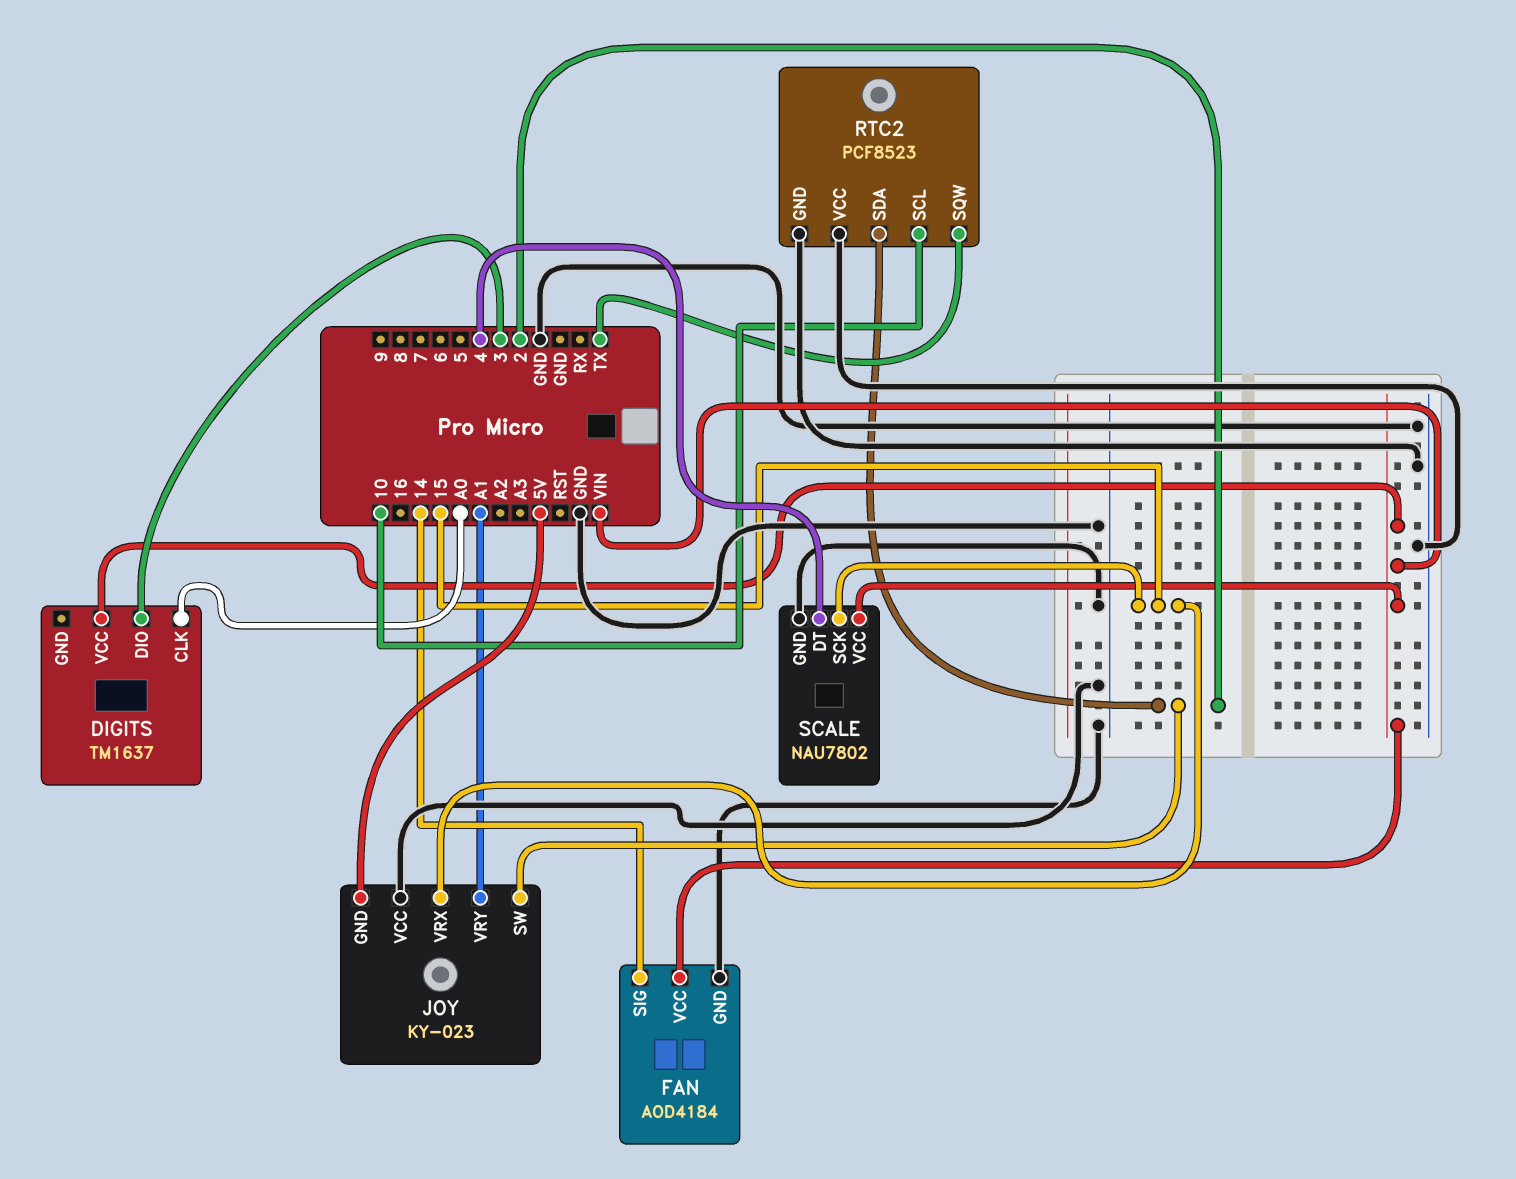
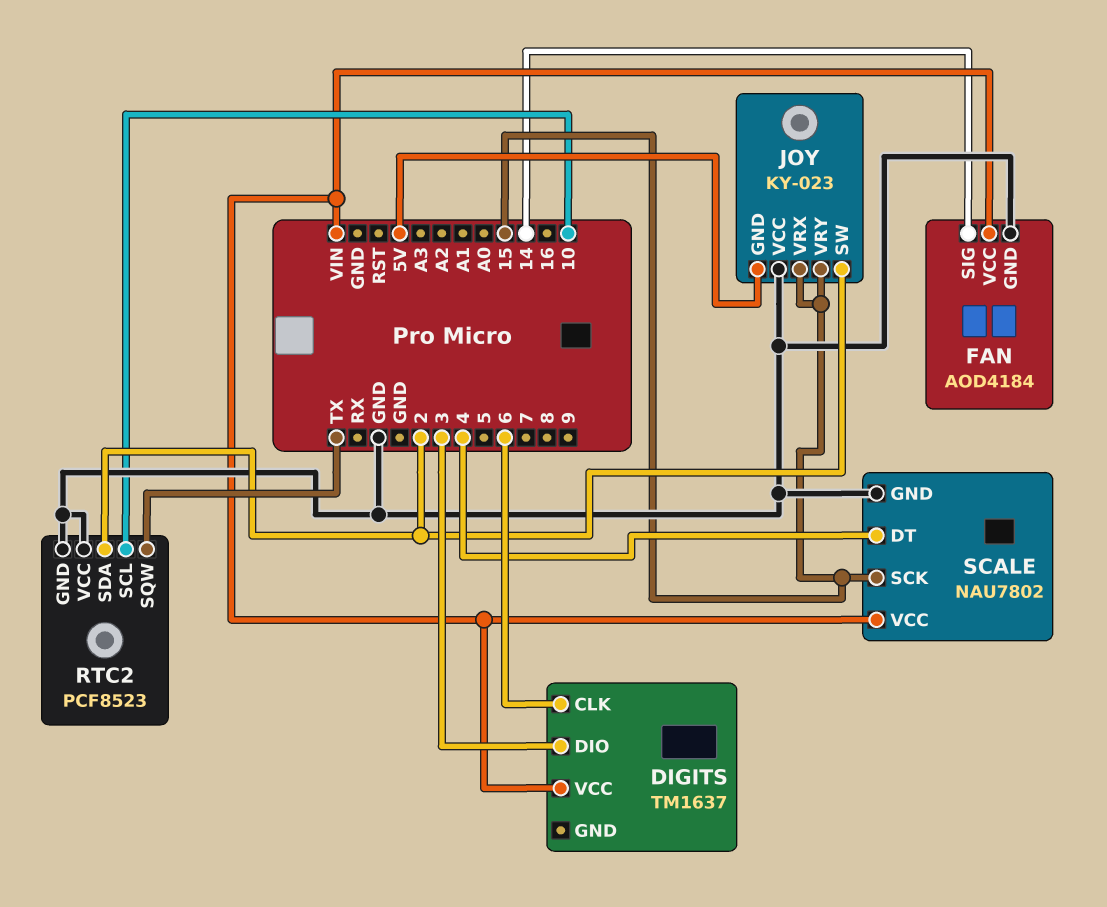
DIGITS pin CLK: A0 -> 6
JOY pin VRY: A1 -> 15

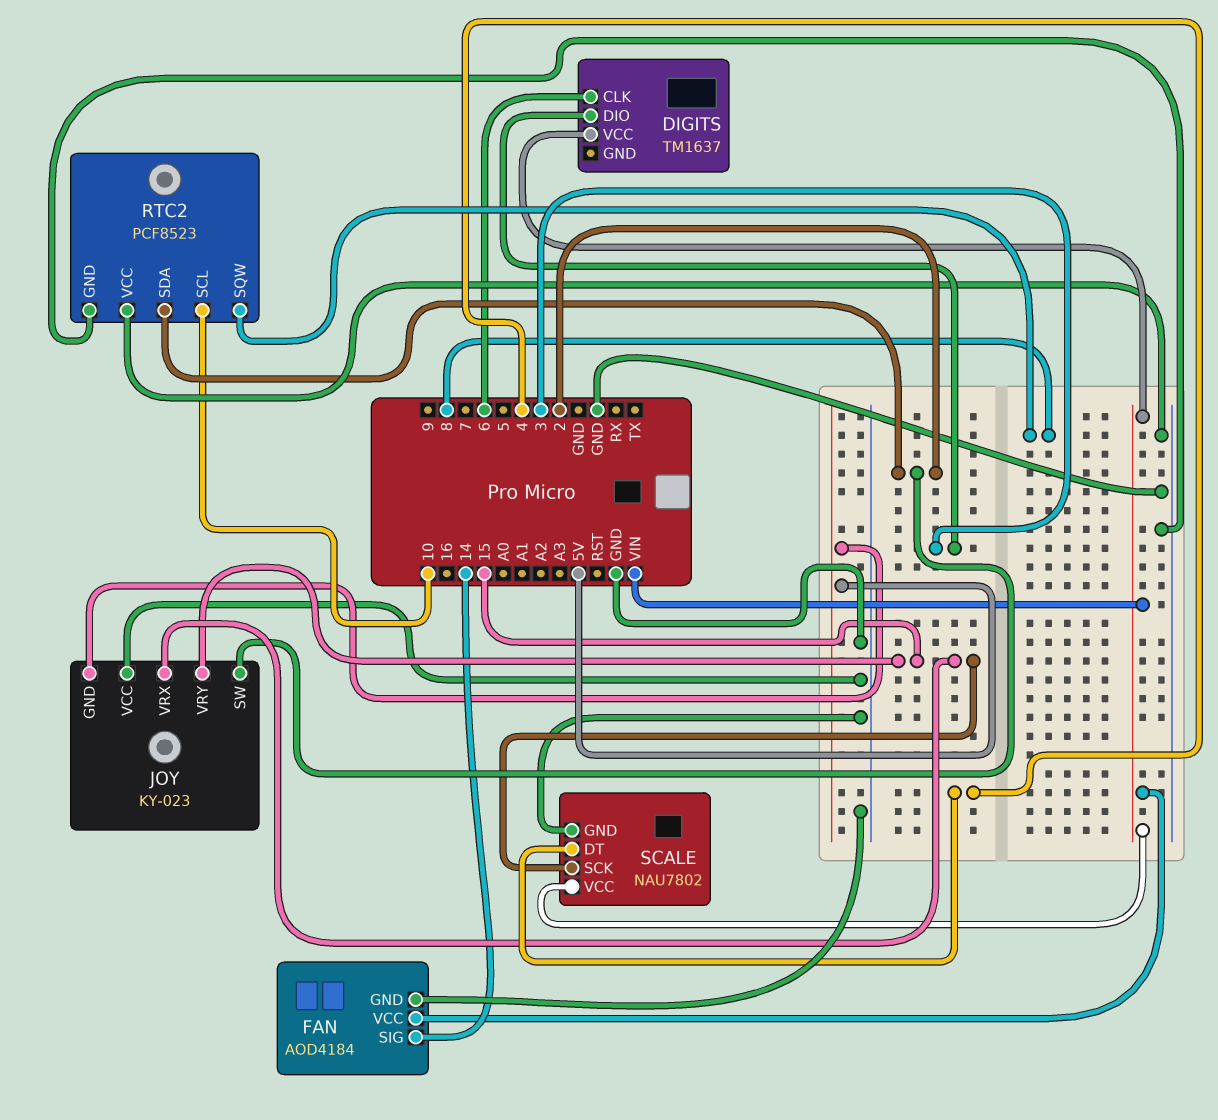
RTC2 pin SQW: TX -> 8

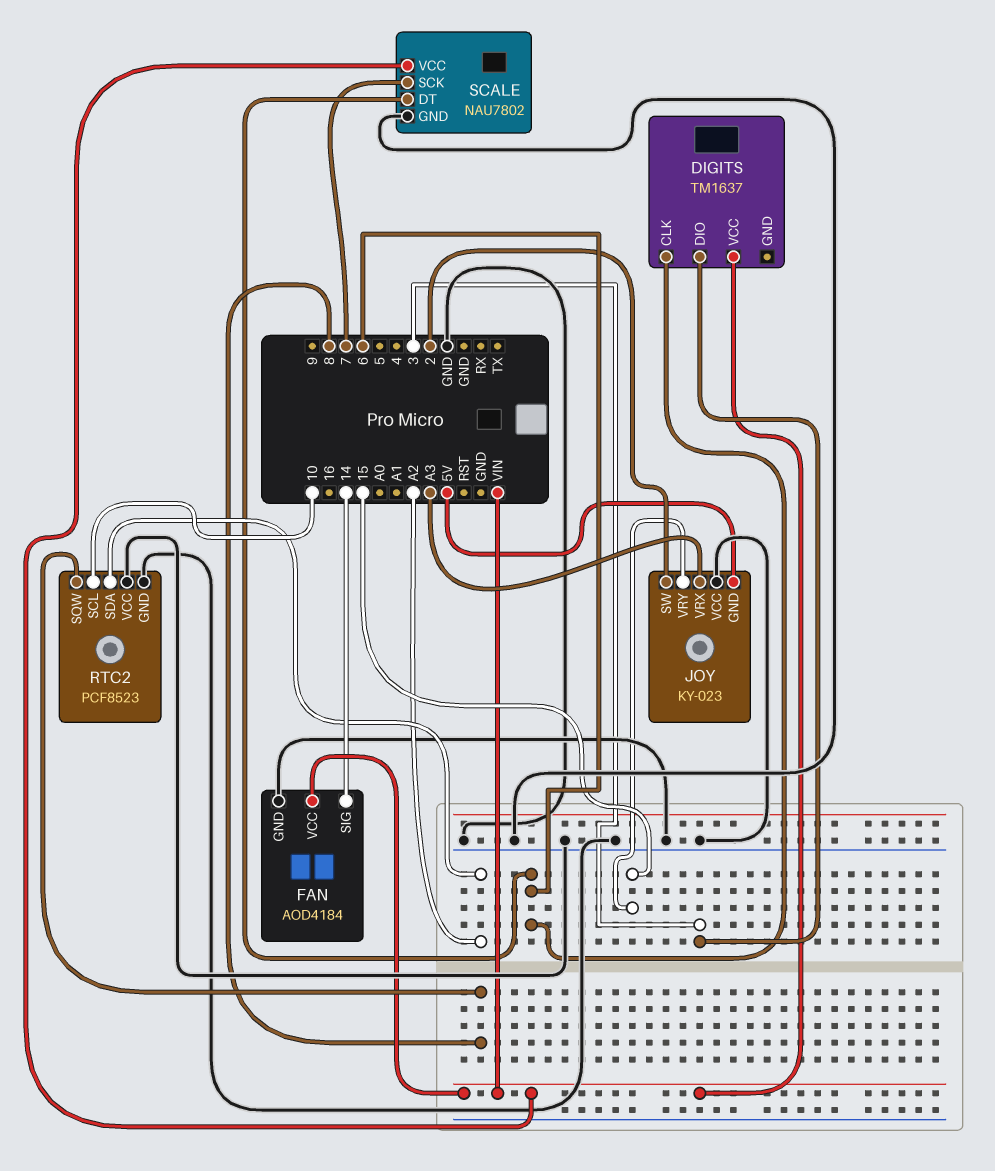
JOY pin VRX: 15 -> A3
RTC2 pin SDA: 2 -> A2
SCALE pin DT: 4 -> 6
SCALE pin SCK: 15 -> 7

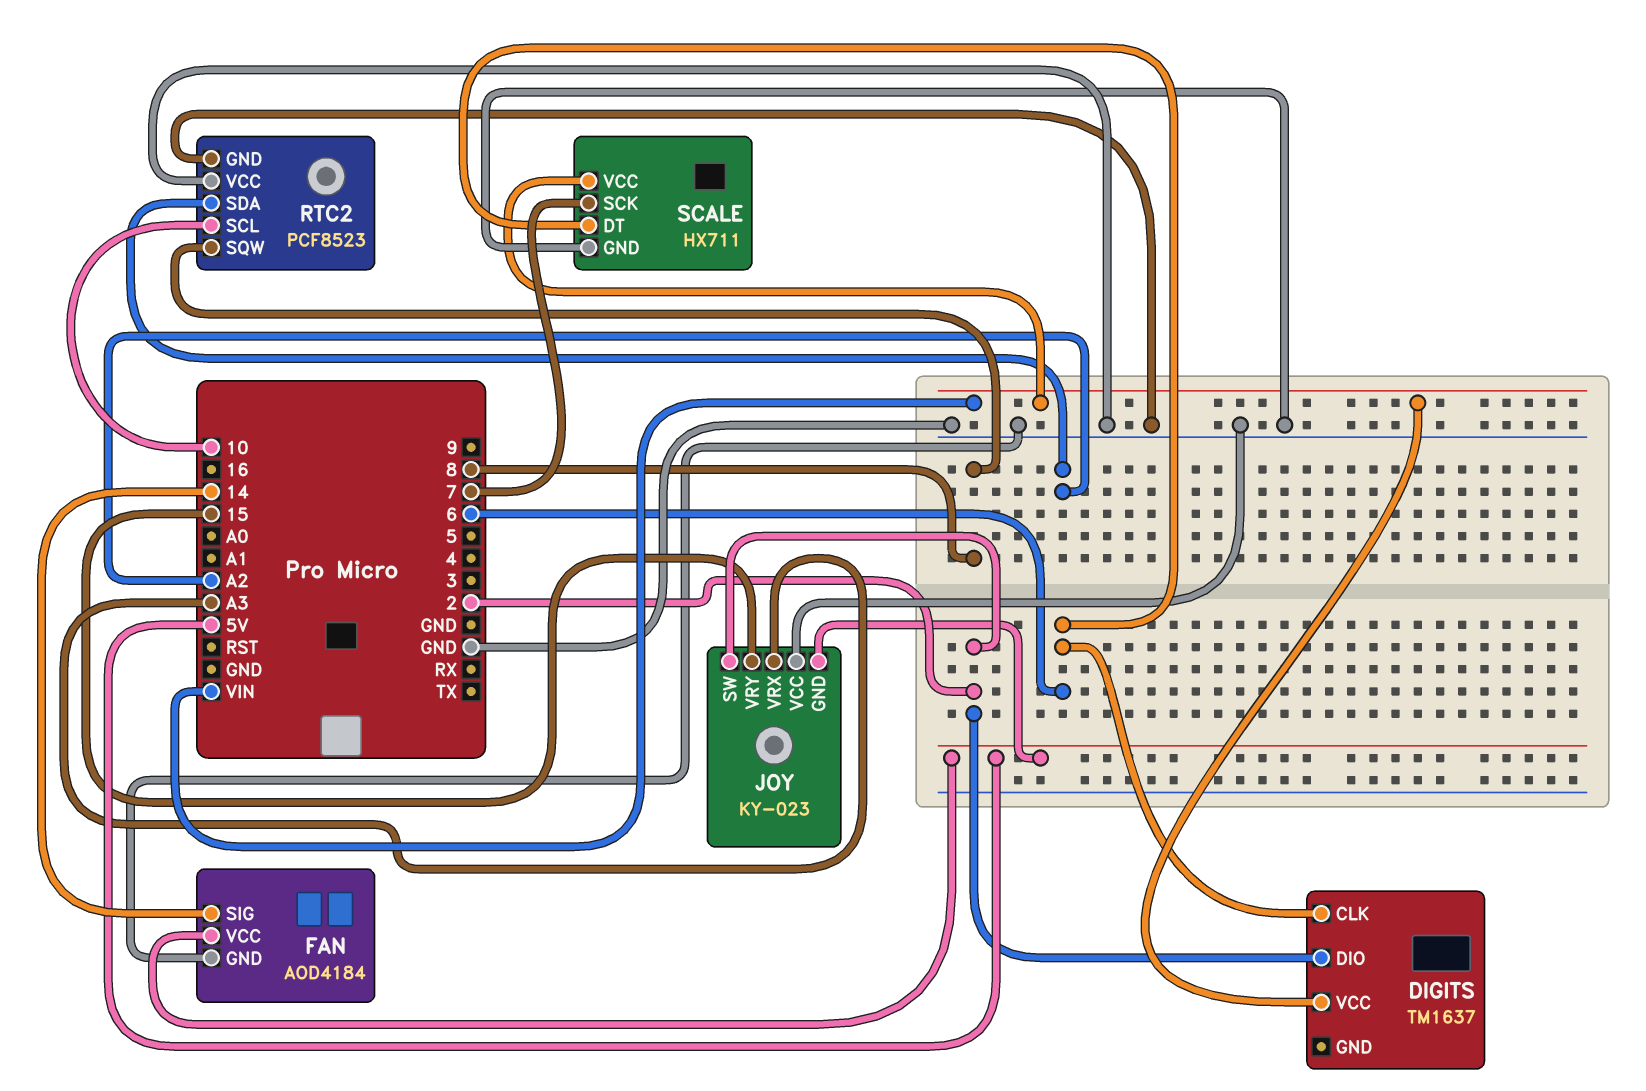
DIGITS pin DIO: 3 -> 2
FAN pin VCC: VIN -> 5V
SCALE: NAU7802 -> HX711

